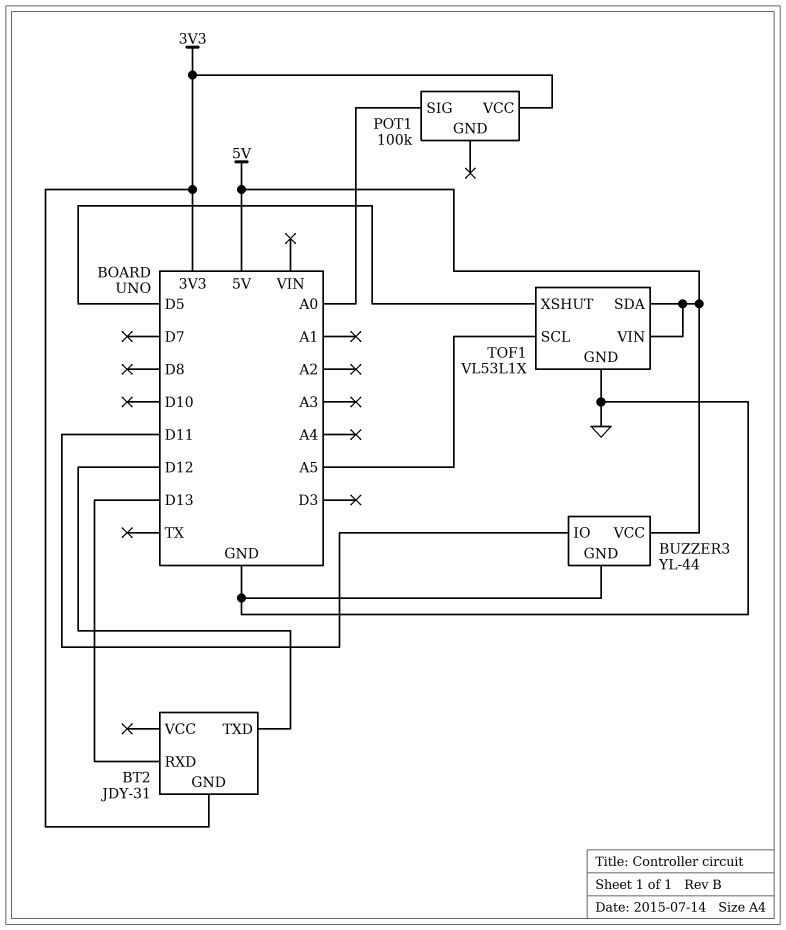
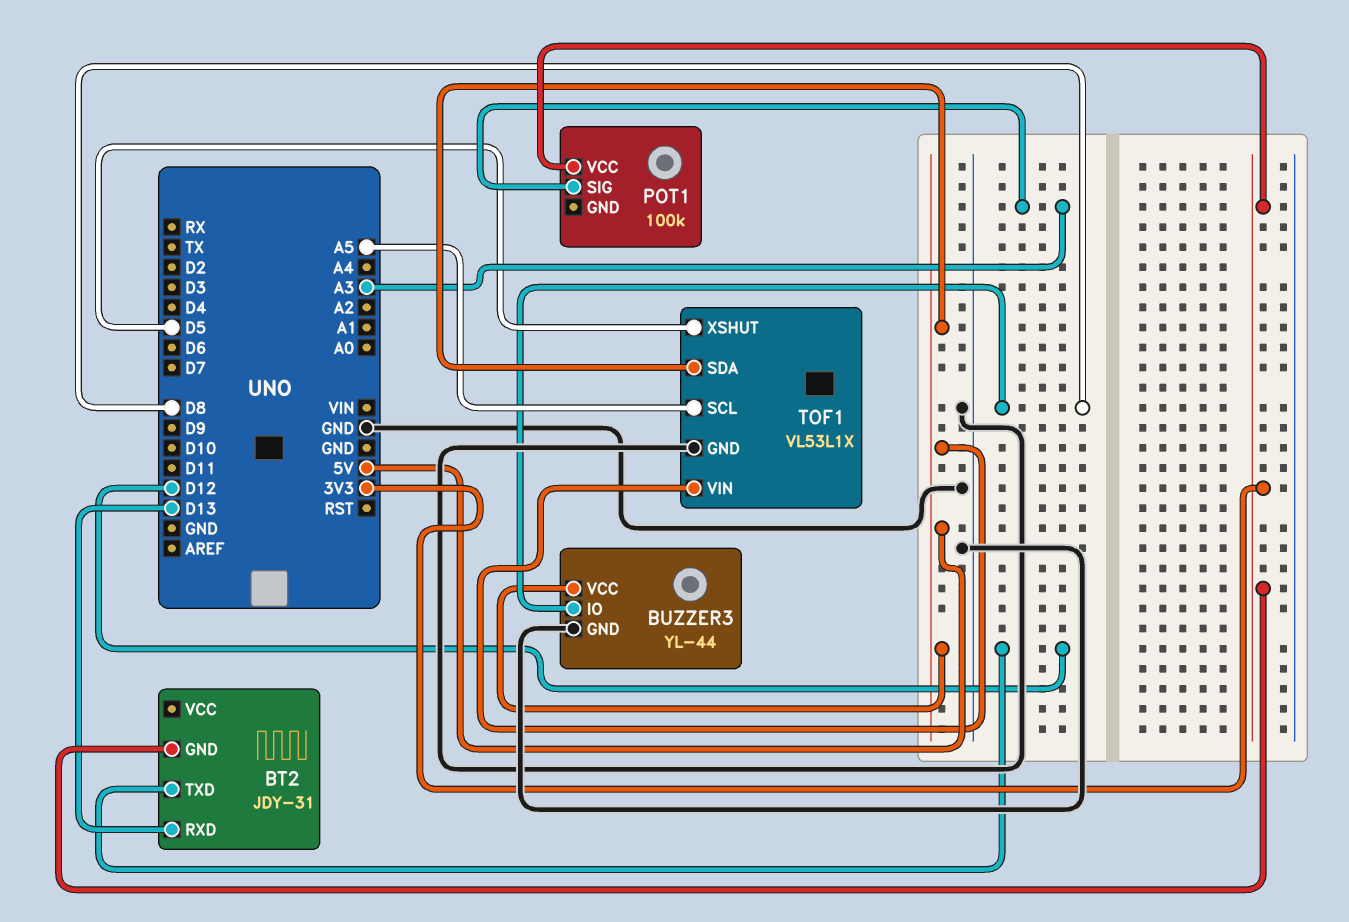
BUZZER3 pin IO: D11 -> D8
POT1 pin SIG: A0 -> A3

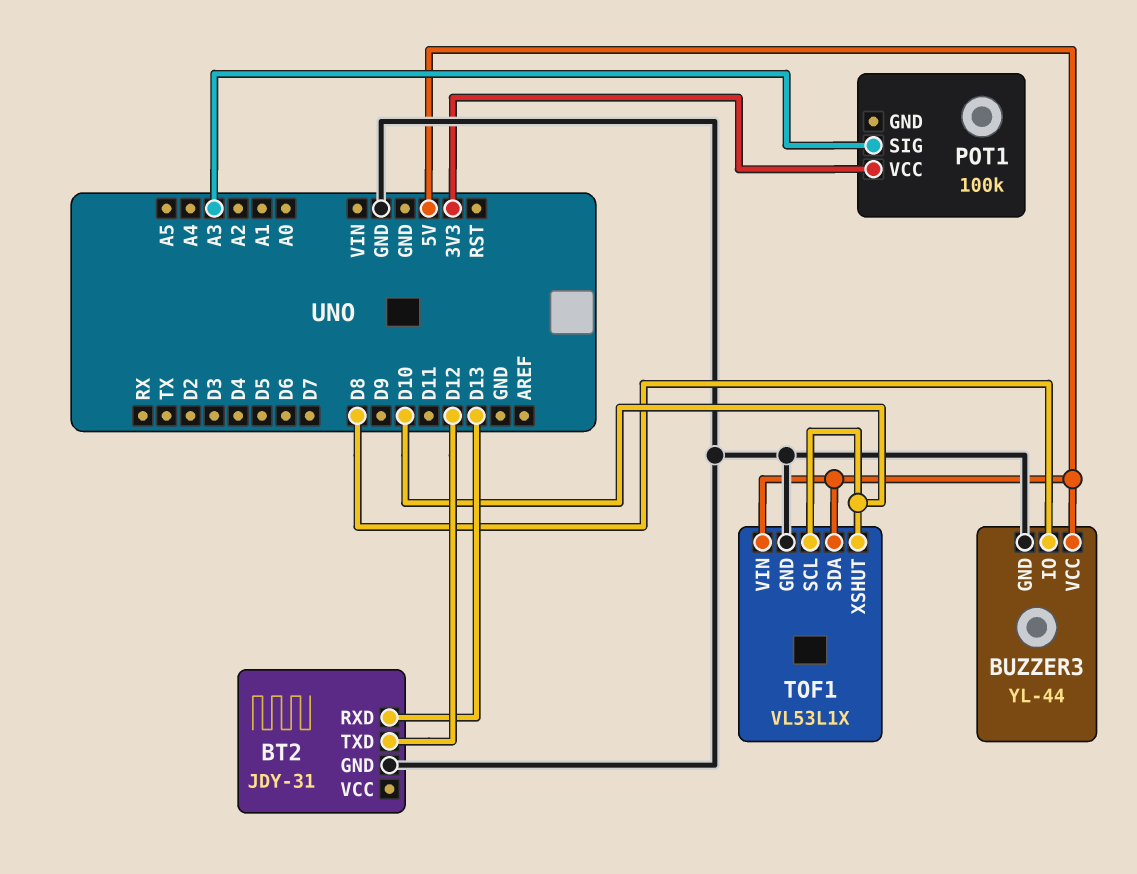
BT2 pin GND: 3V3 -> GND
TOF1 pin SCL: A5 -> D10
TOF1 pin XSHUT: D5 -> D10

